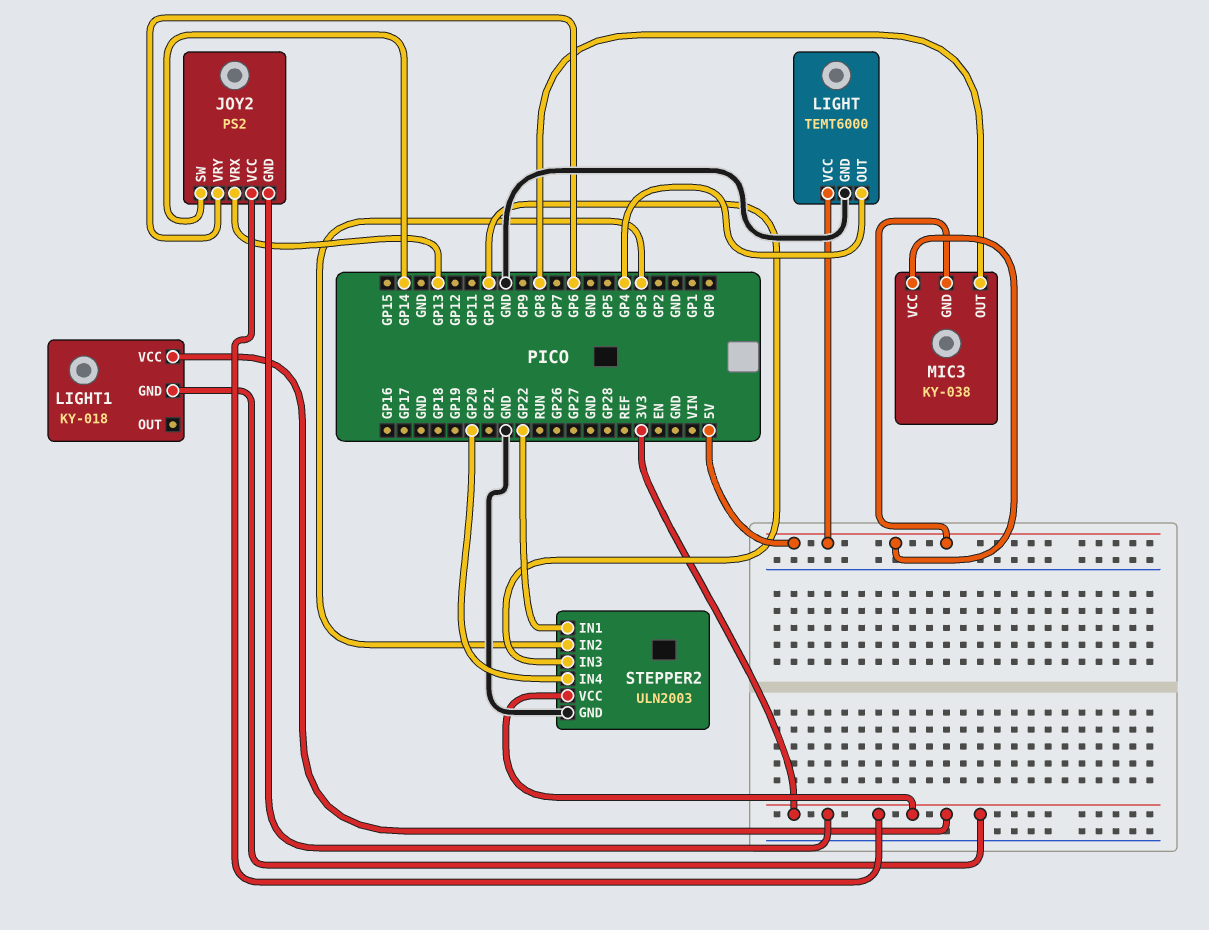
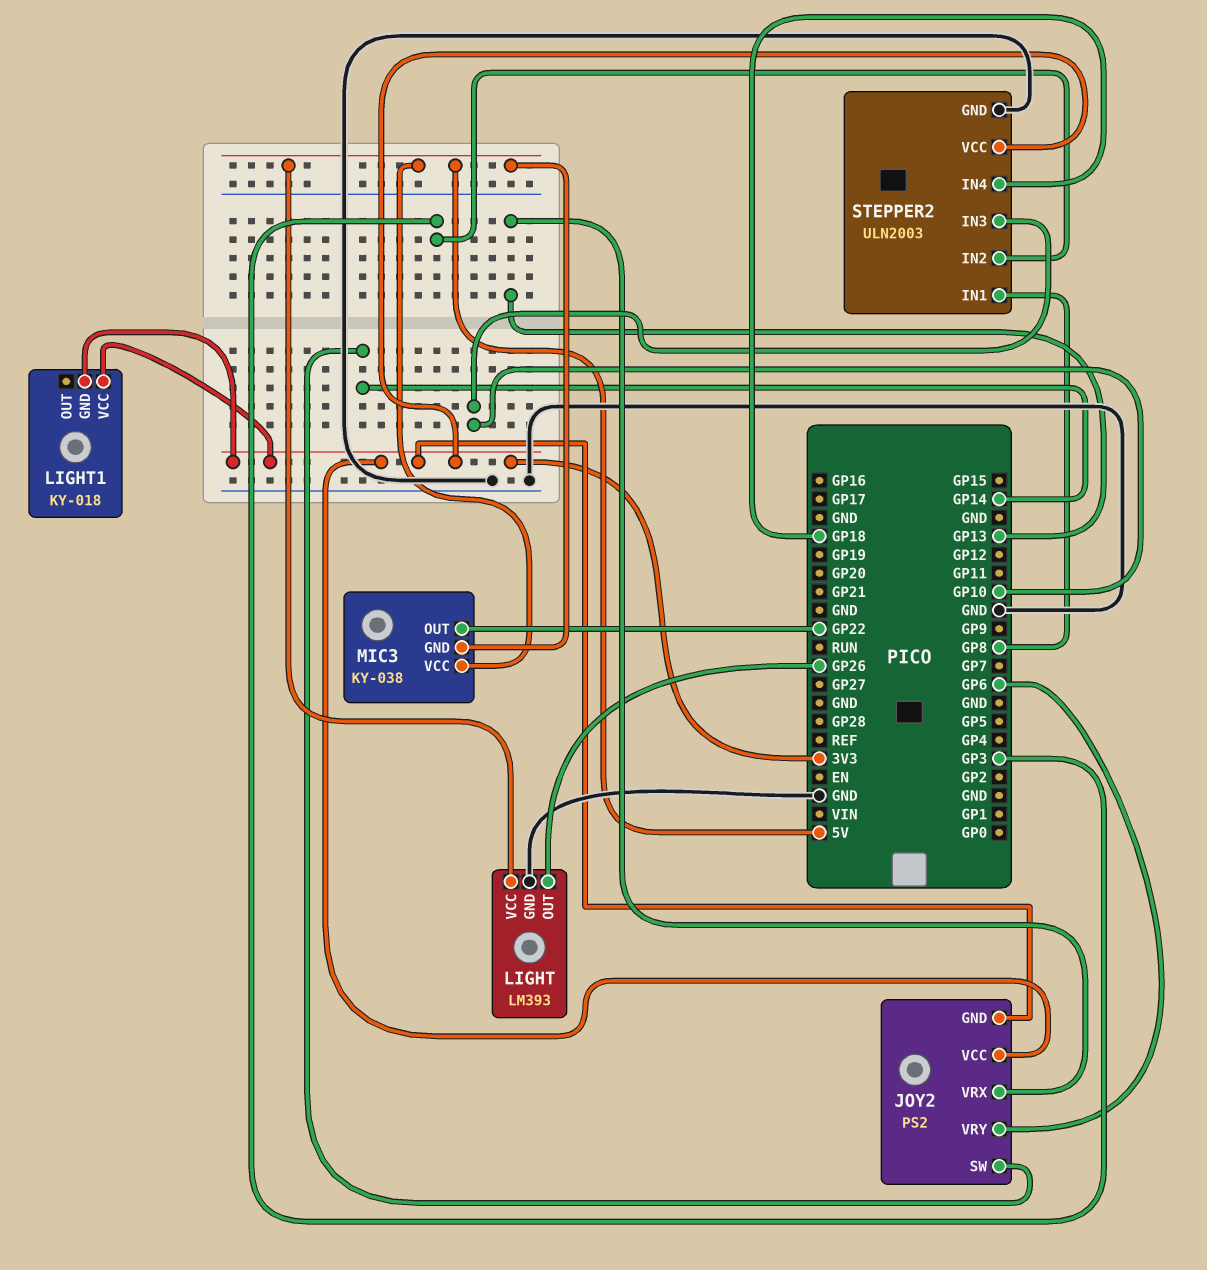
LIGHT: TEMT6000 -> LM393
LIGHT pin OUT: GP4 -> GP26
MIC3 pin OUT: GP8 -> GP22
STEPPER2 pin IN1: GP22 -> GP8
STEPPER2 pin IN4: GP20 -> GP18

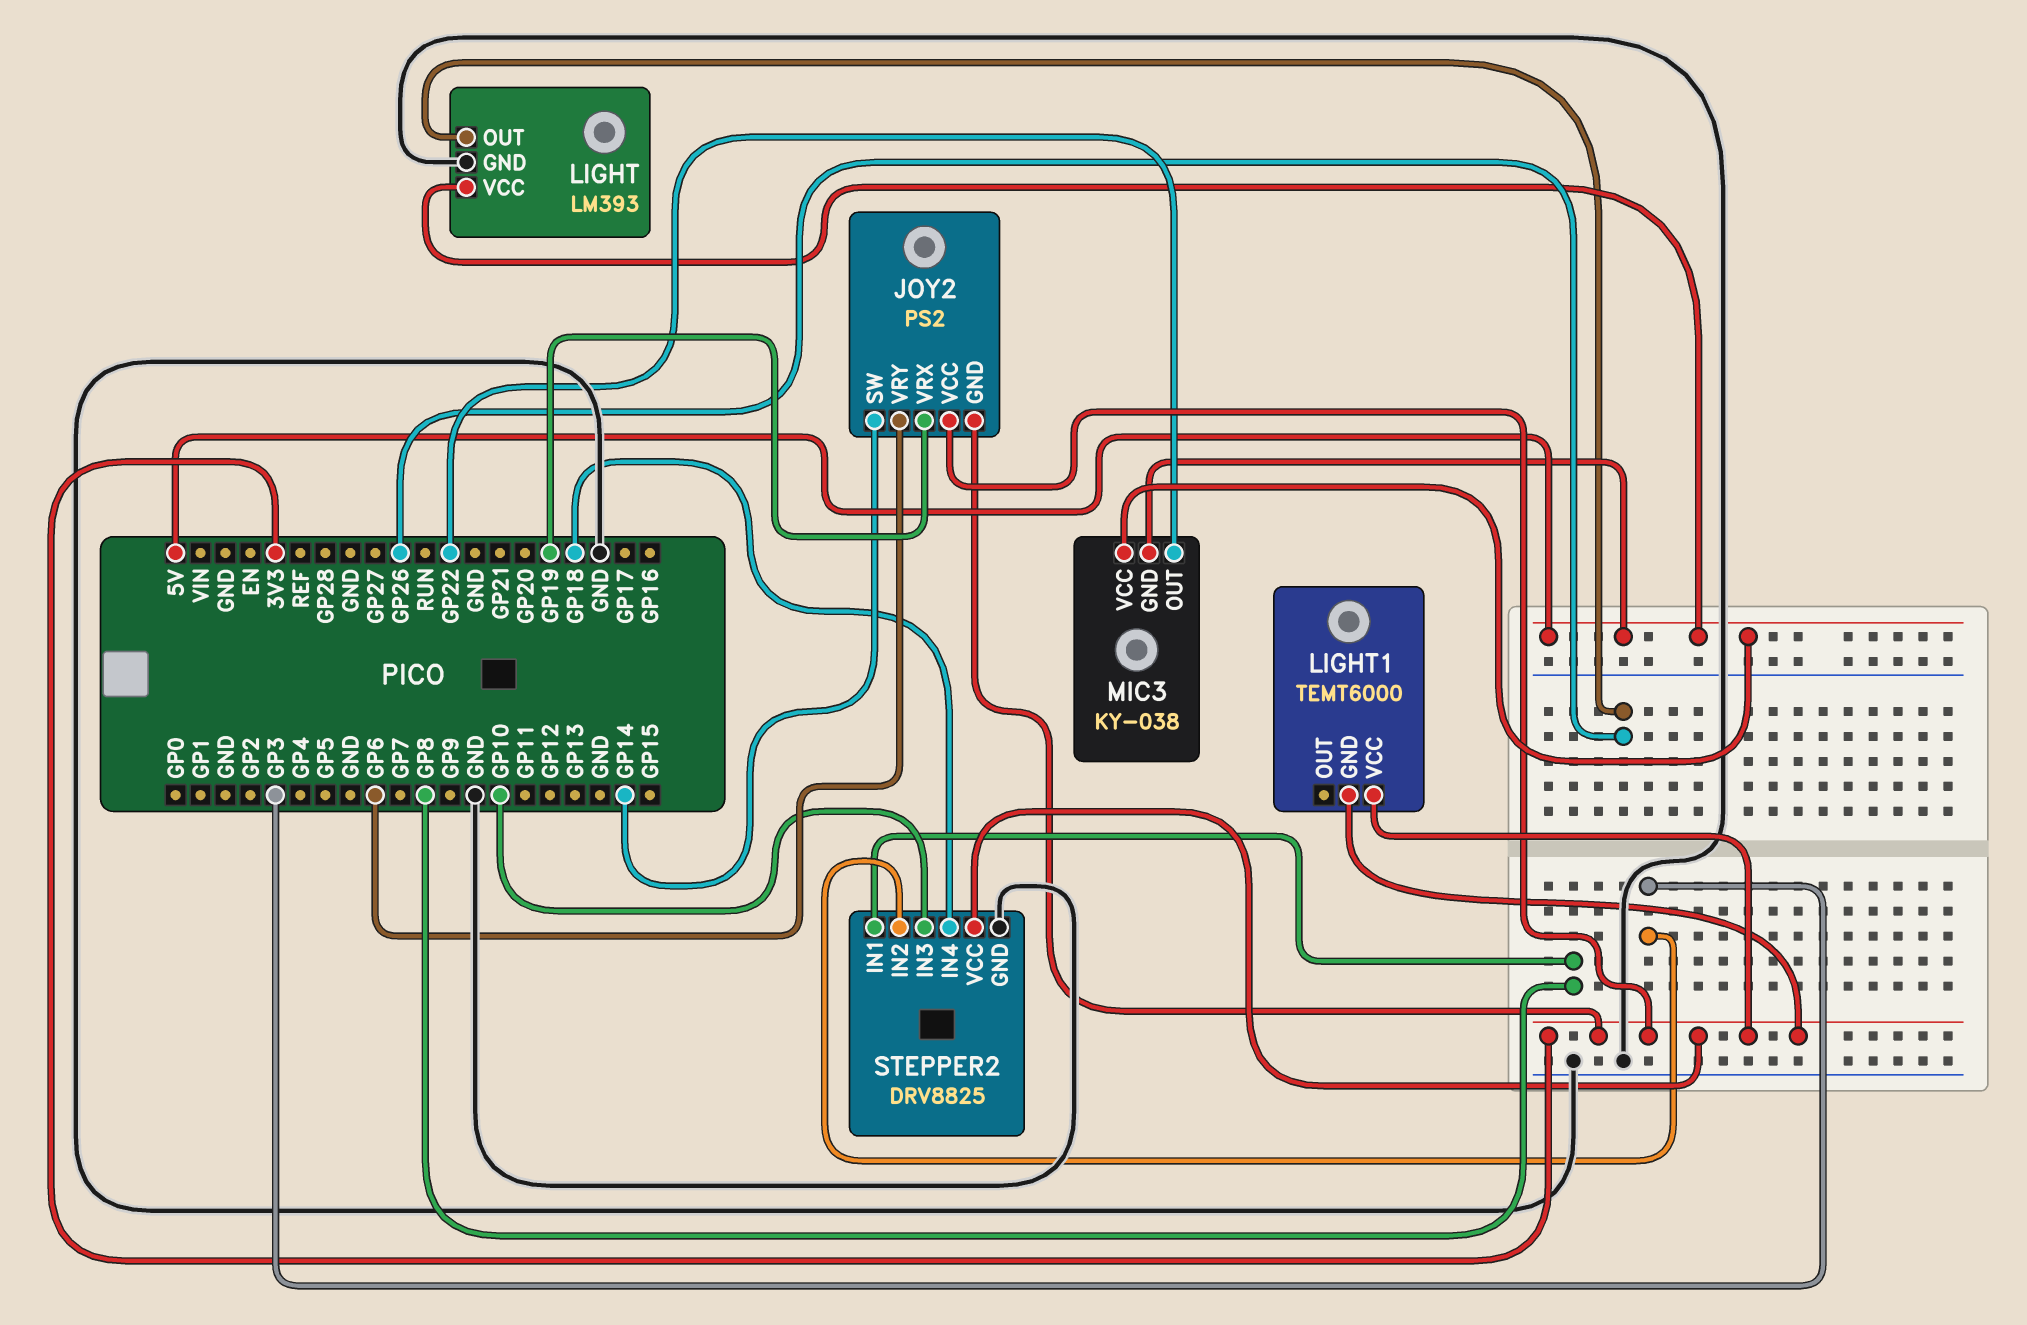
JOY2 pin VRX: GP13 -> GP19
LIGHT1: KY-018 -> TEMT6000
STEPPER2: ULN2003 -> DRV8825

